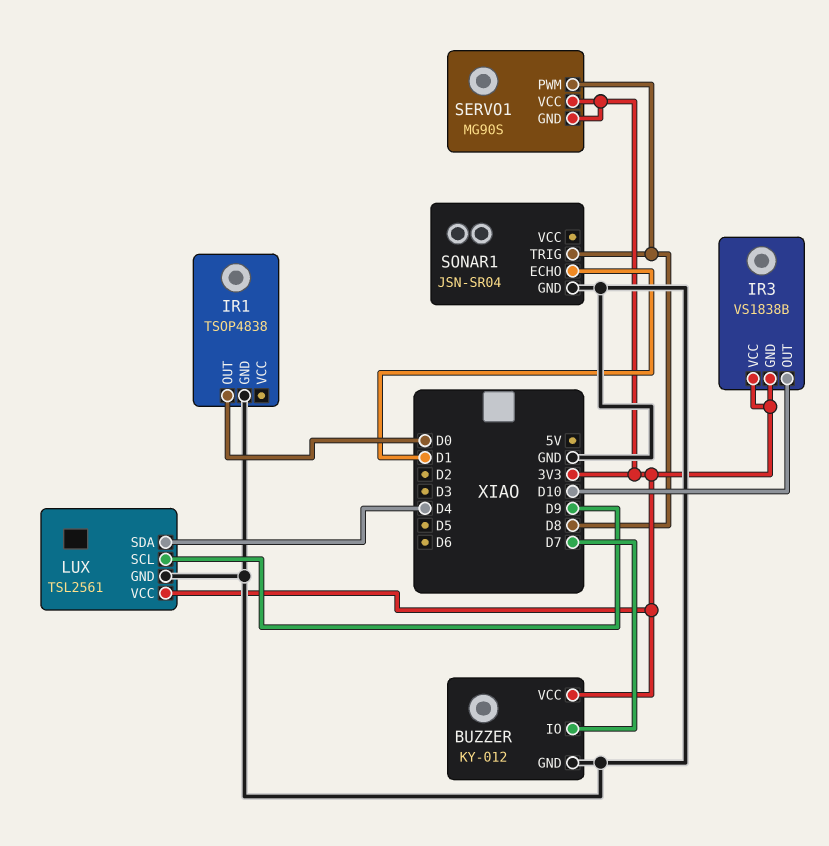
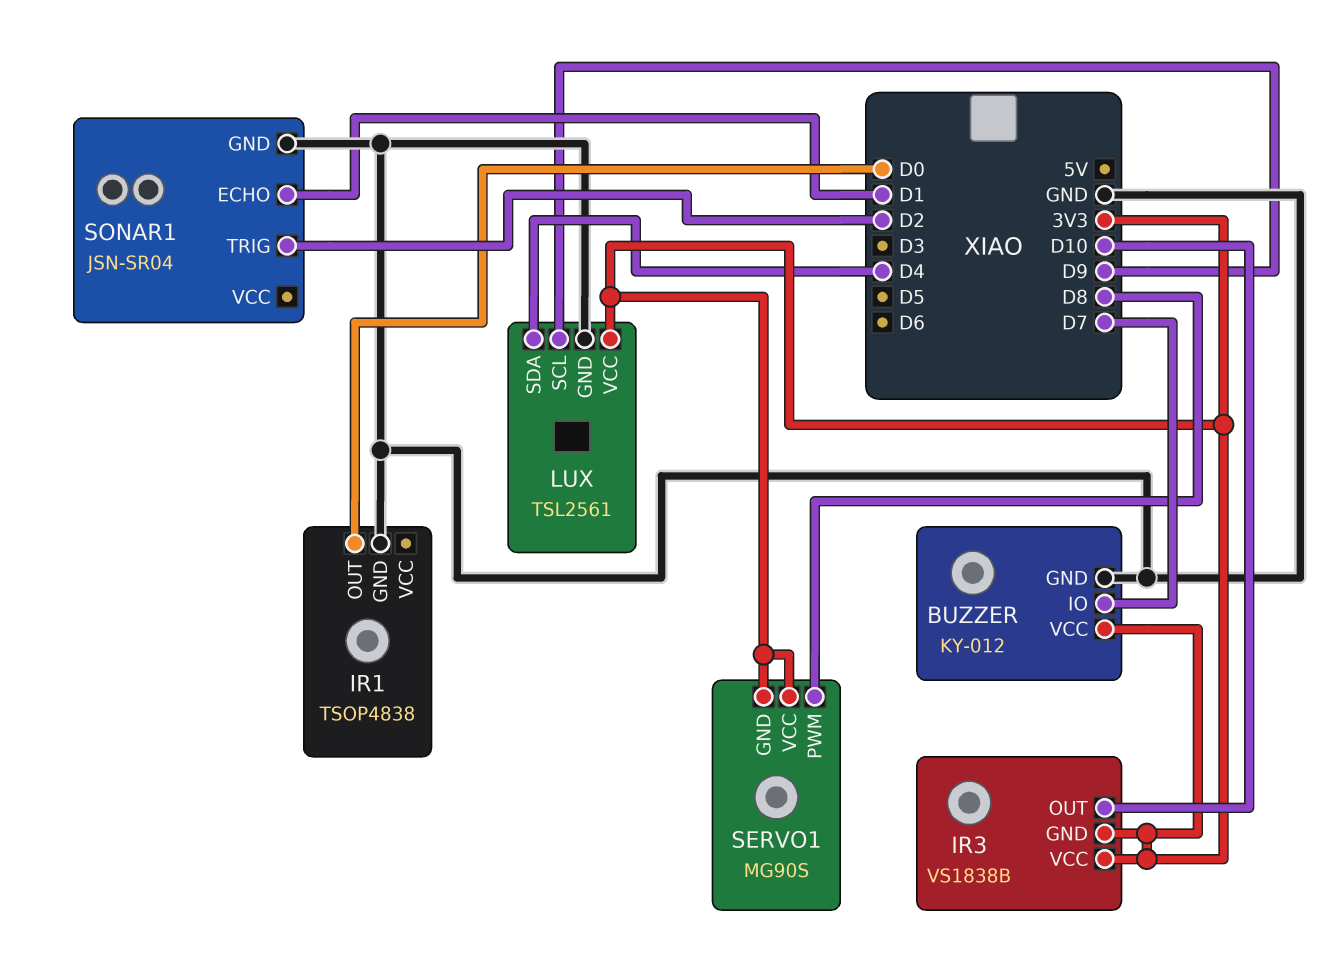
SONAR1 pin TRIG: D8 -> D2

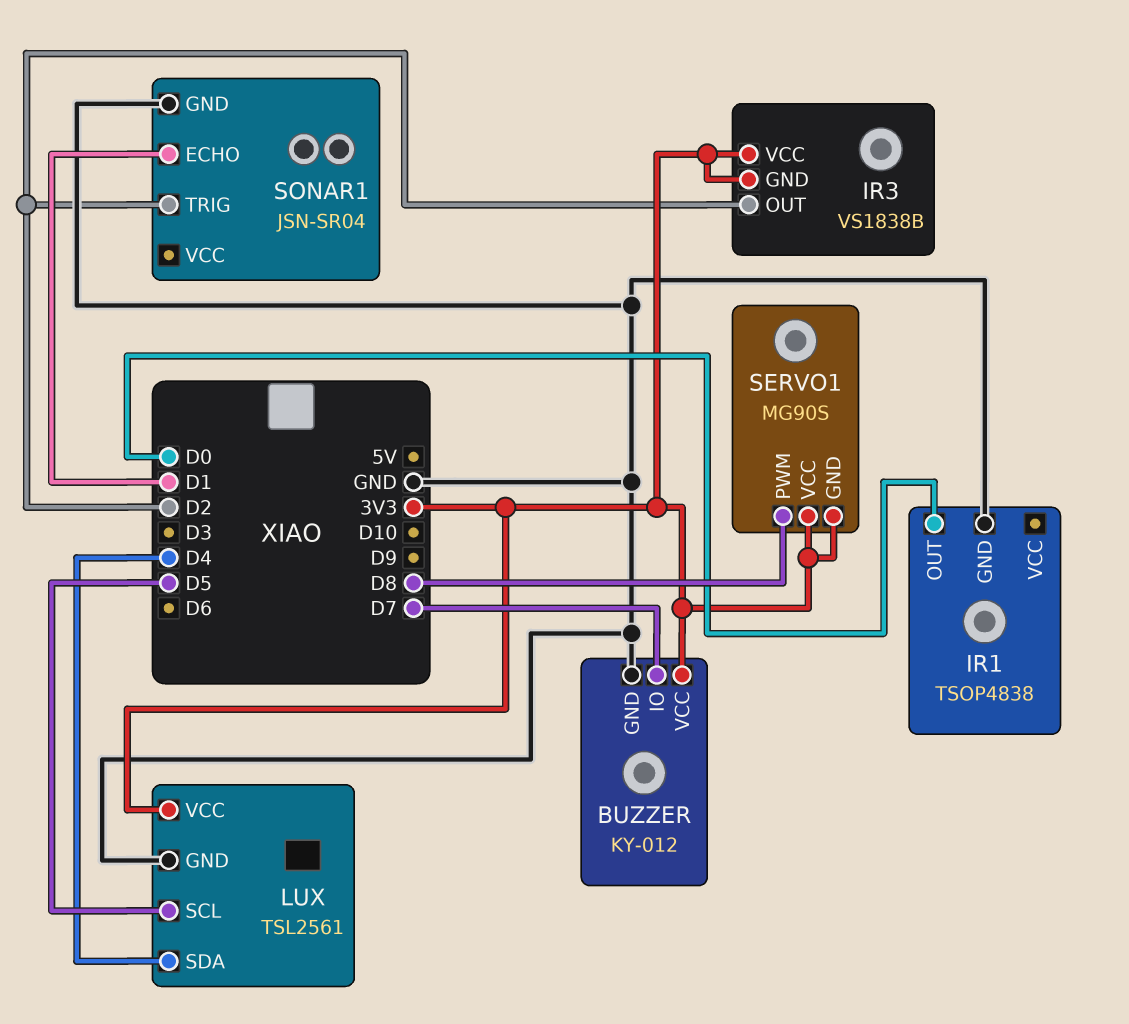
IR3 pin OUT: D10 -> D2
LUX pin SCL: D9 -> D5

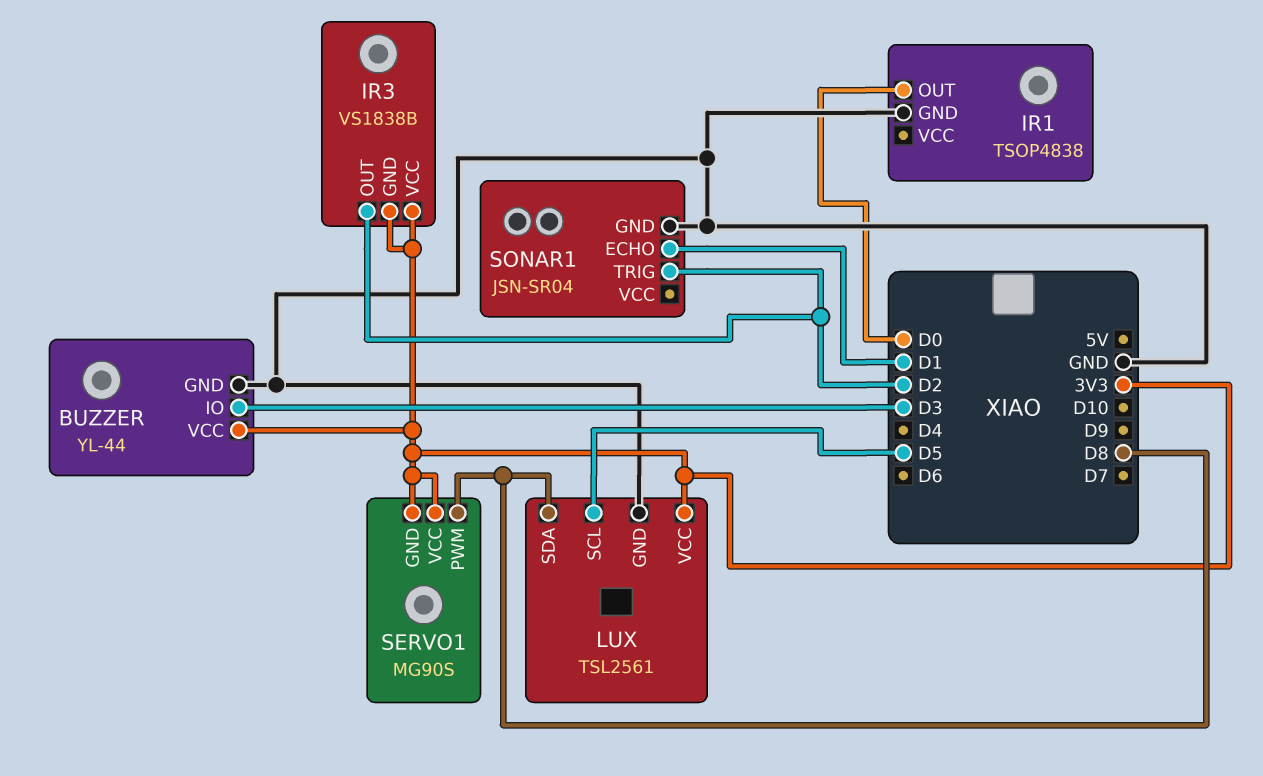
BUZZER: KY-012 -> YL-44
BUZZER pin IO: D7 -> D3
LUX pin SDA: D4 -> D8

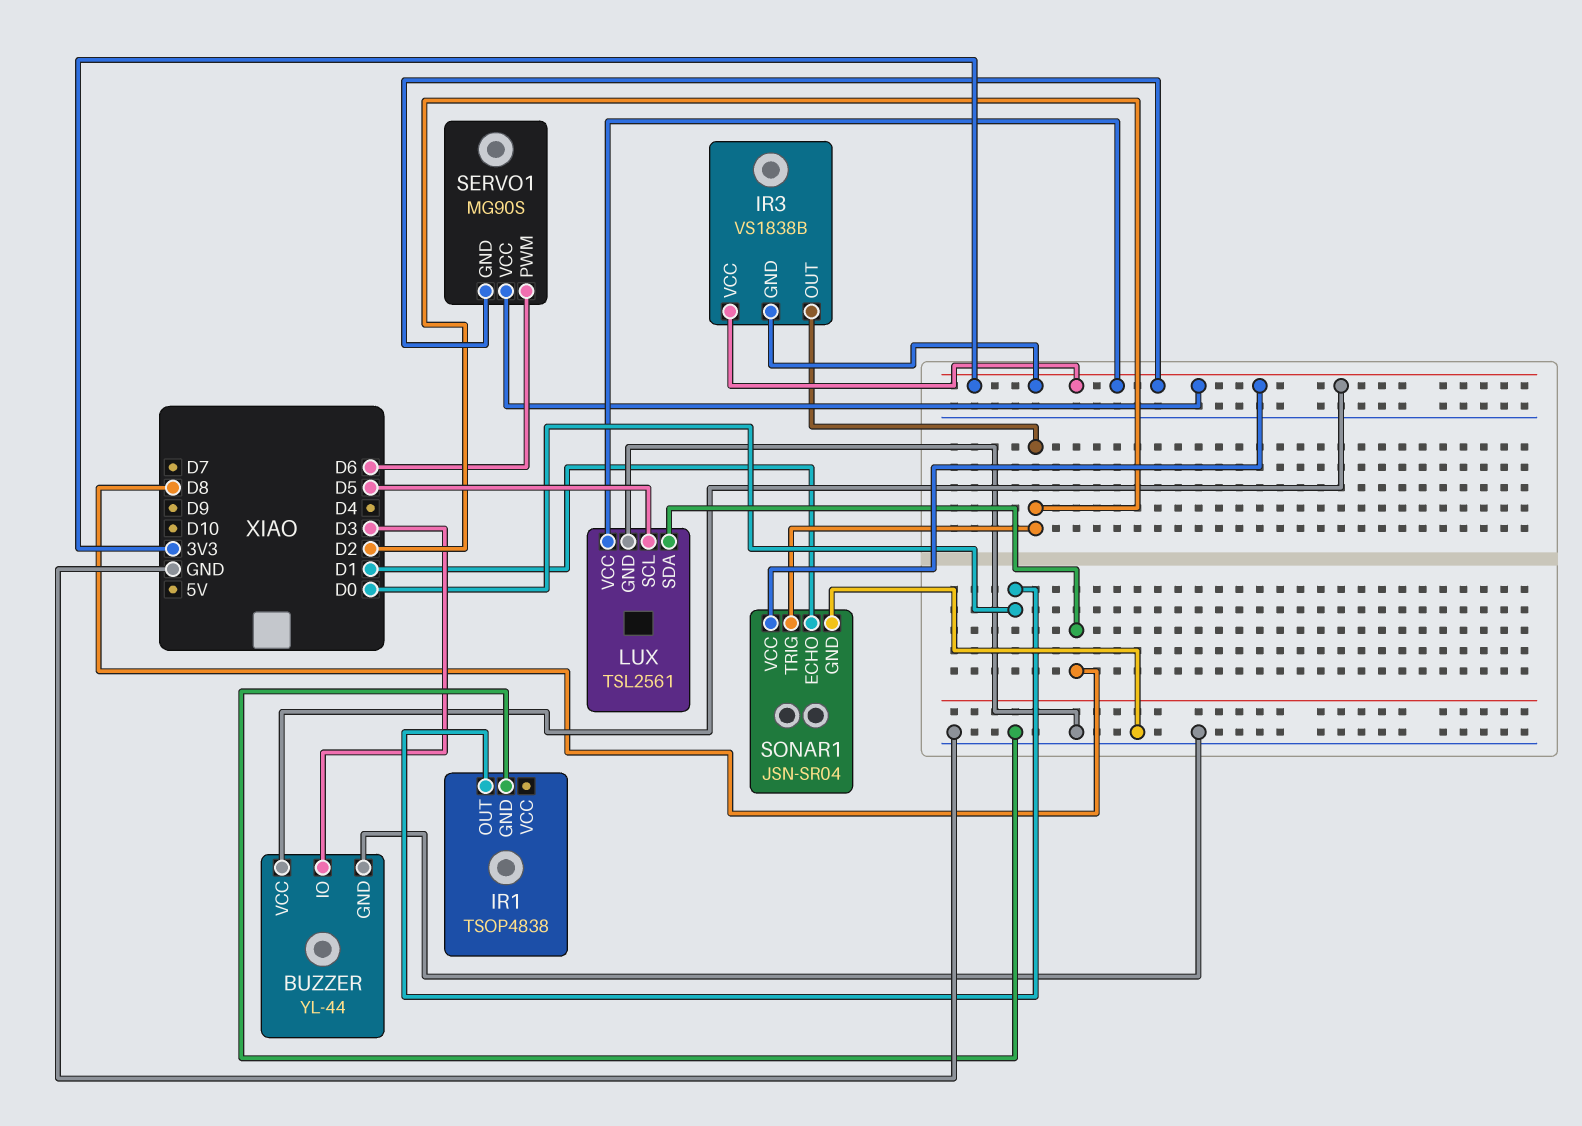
SERVO1 pin PWM: D8 -> D6
SONAR1 pin VCC: none -> 3V3

